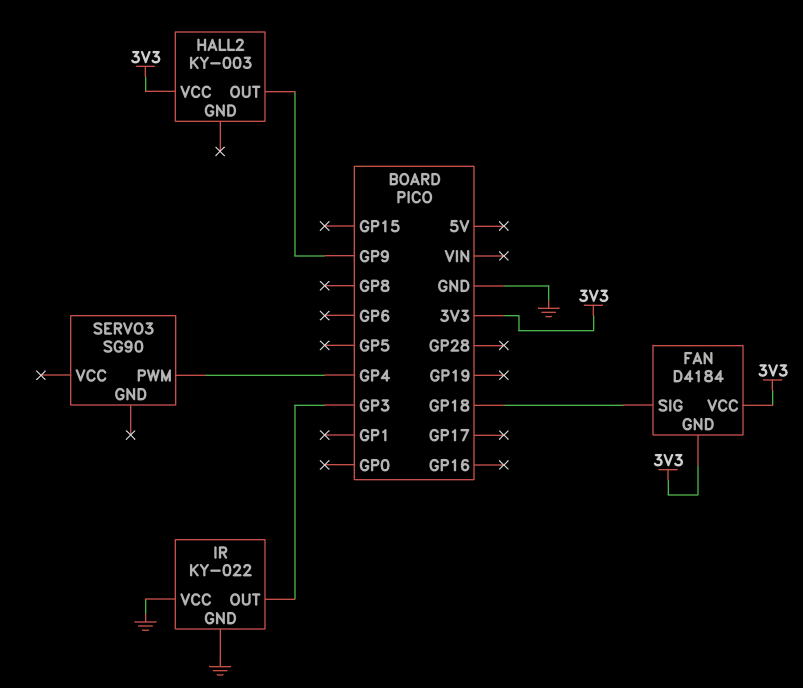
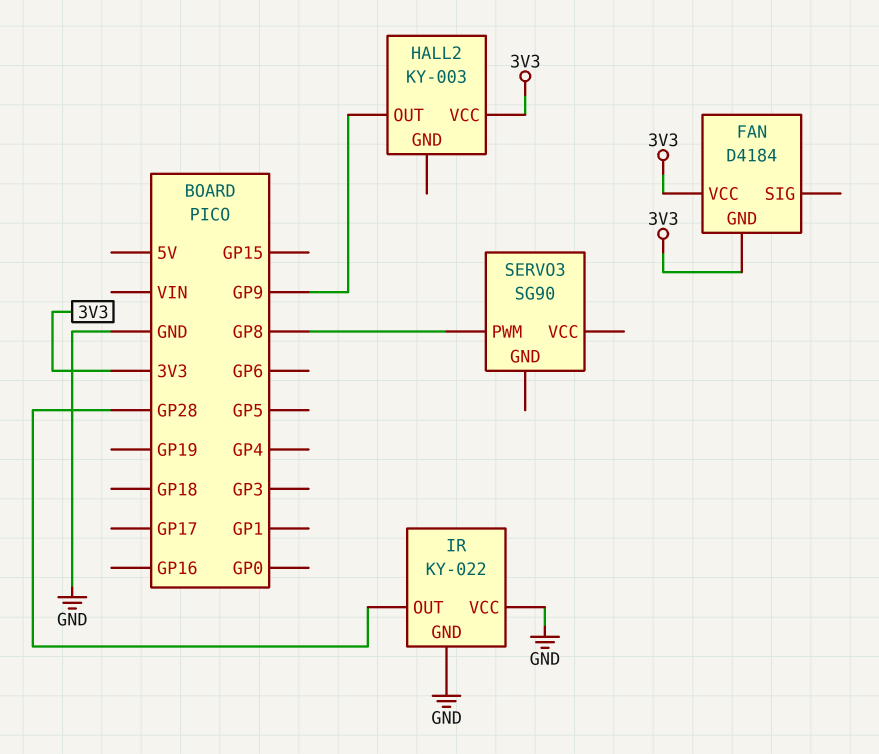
FAN pin SIG: GP18 -> none
IR pin OUT: GP3 -> GP28
SERVO3 pin PWM: GP4 -> GP8

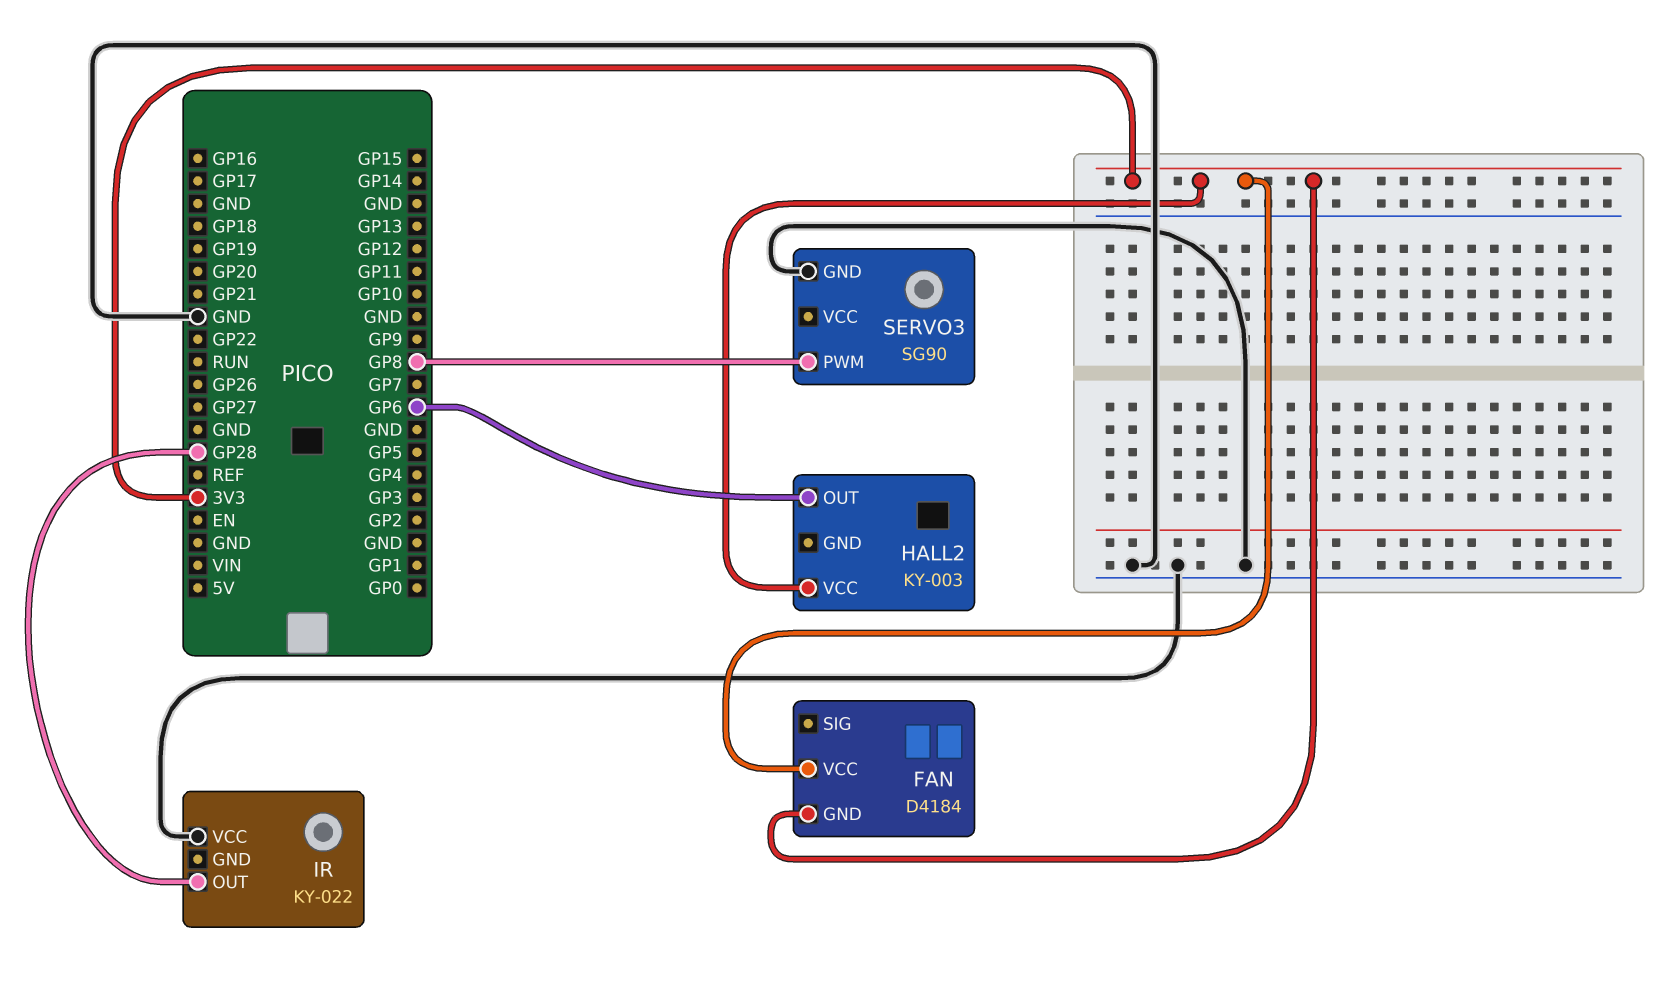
HALL2 pin OUT: GP9 -> GP6
IR pin GND: GND -> none
SERVO3 pin GND: none -> GND

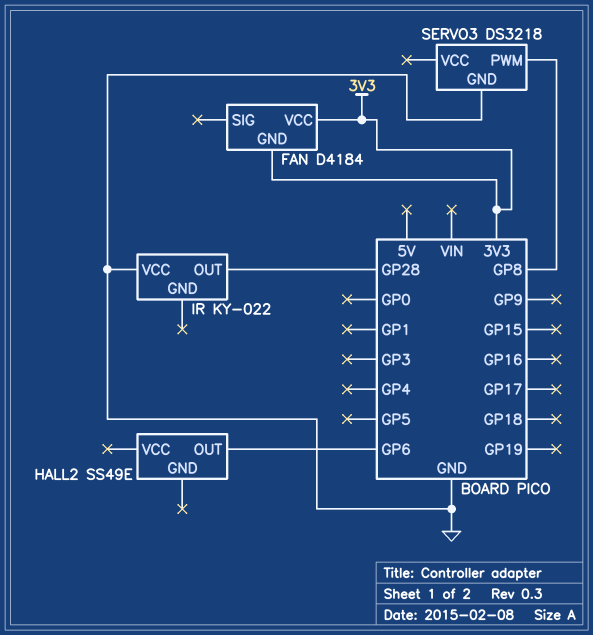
HALL2: KY-003 -> SS49E
HALL2 pin VCC: 3V3 -> none
SERVO3: SG90 -> DS3218

